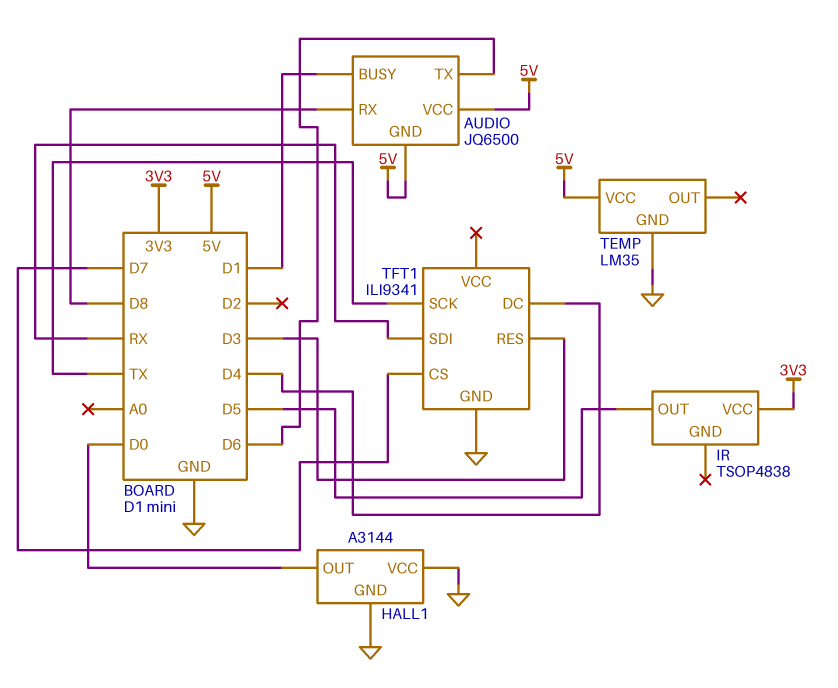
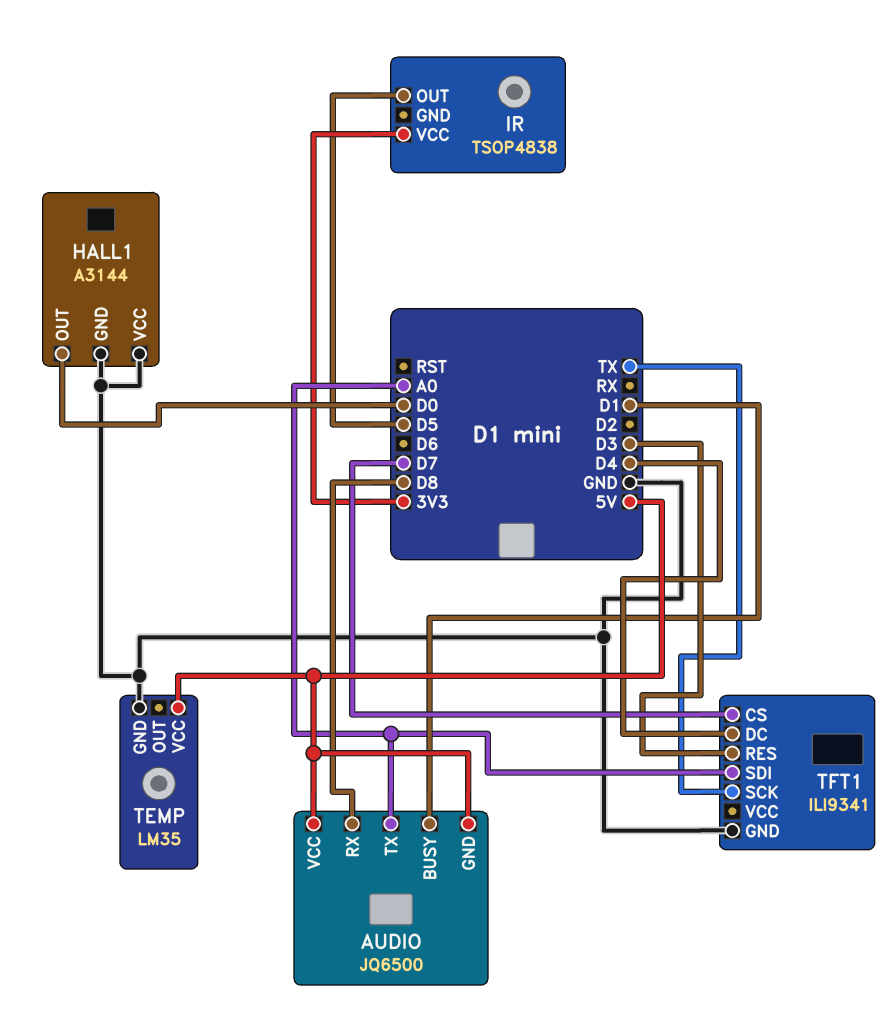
AUDIO pin TX: D6 -> A0
TFT1 pin SDI: RX -> A0

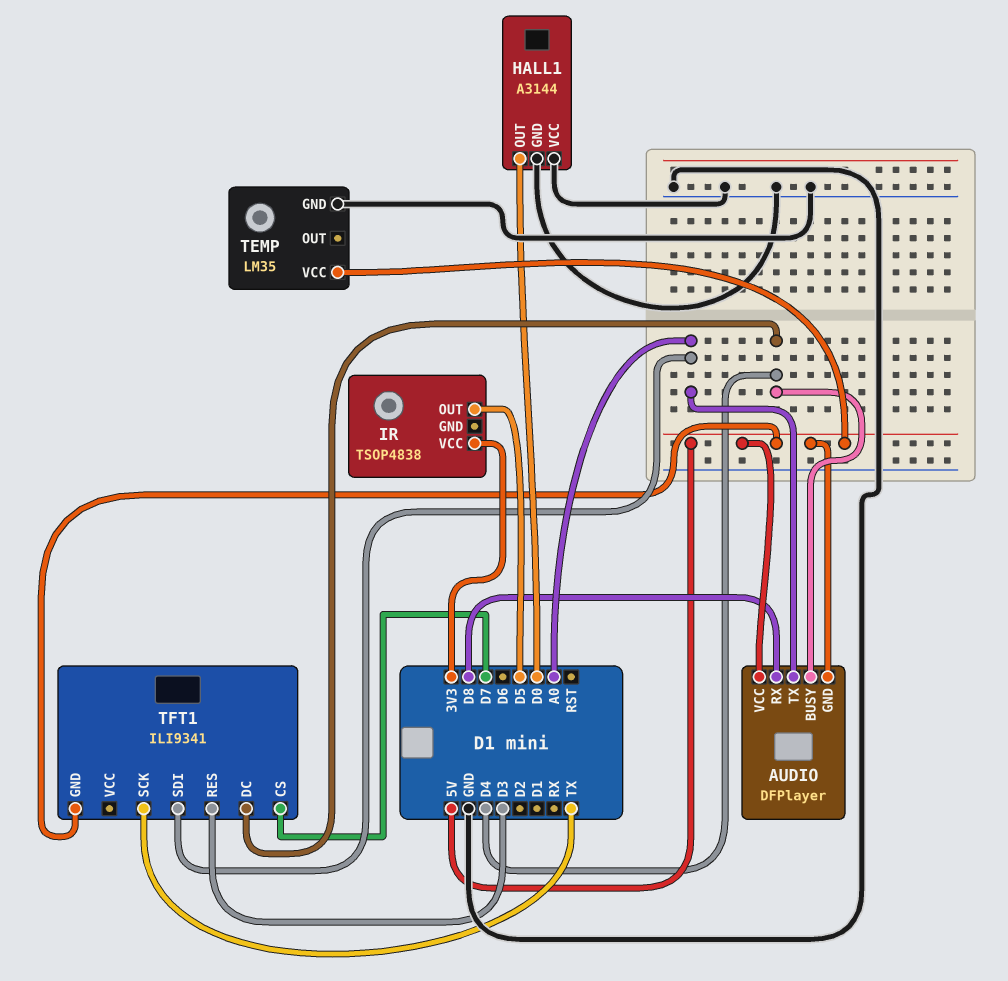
AUDIO: JQ6500 -> DFPlayer
AUDIO pin BUSY: D1 -> D4
TFT1 pin GND: GND -> 5V

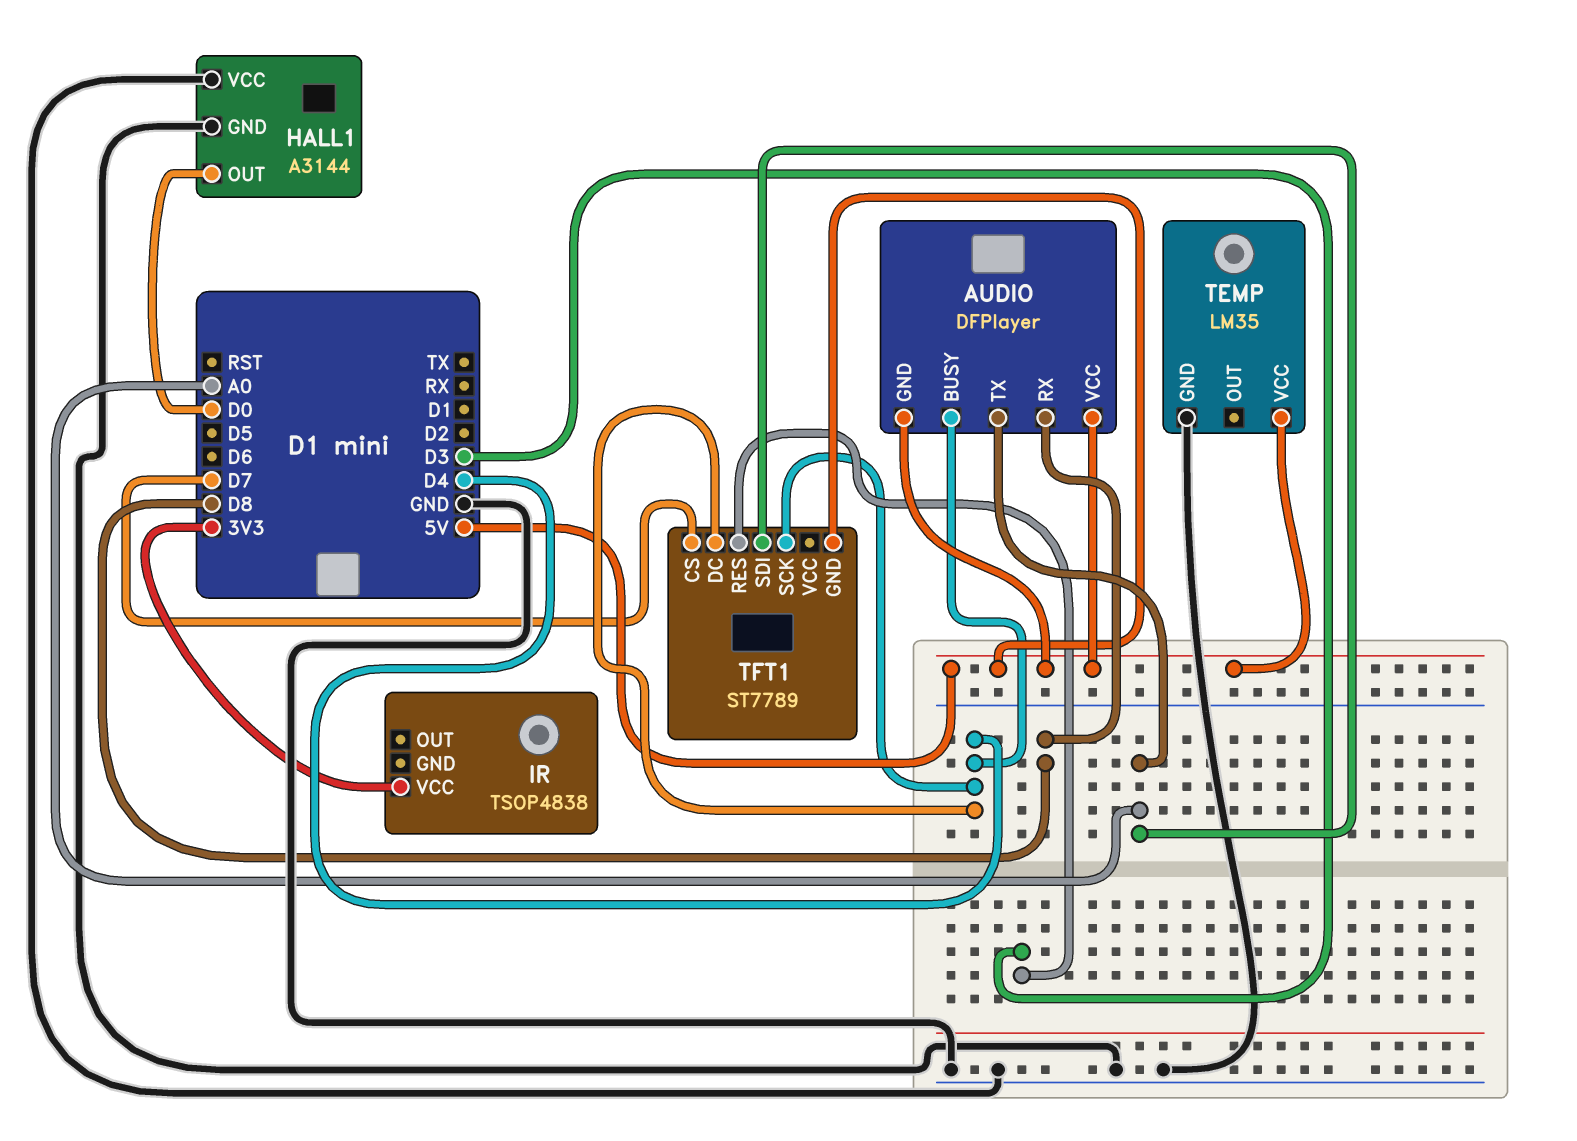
IR pin OUT: D5 -> none
TFT1: ILI9341 -> ST7789
TFT1 pin SCK: TX -> D4

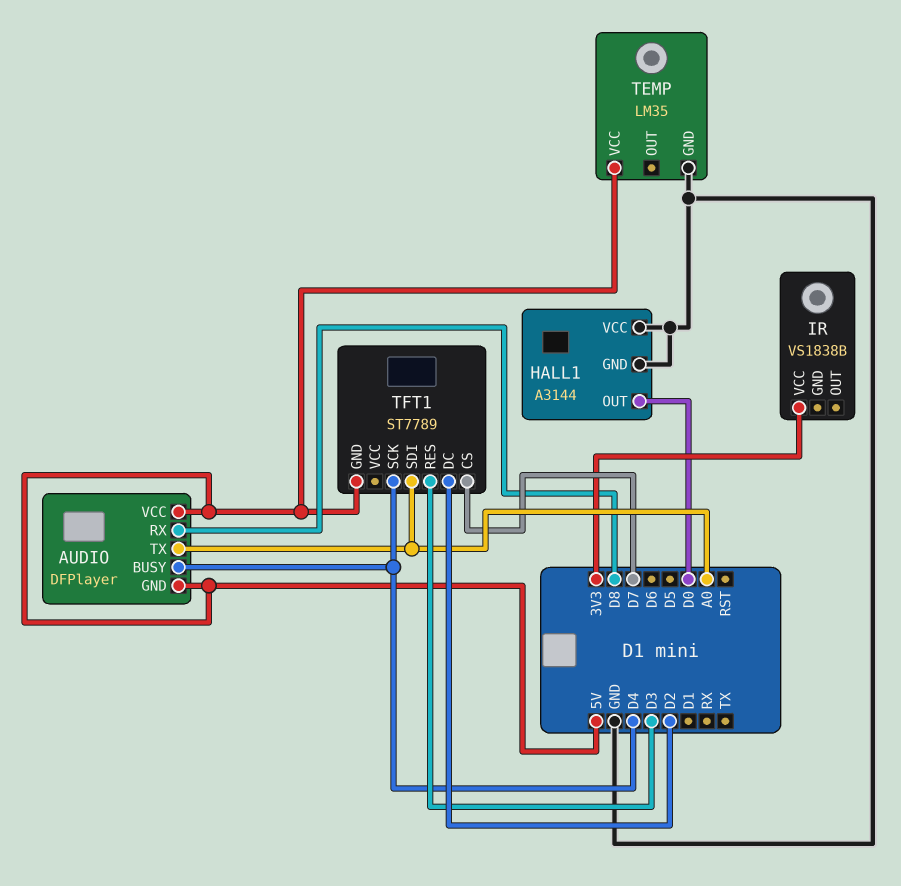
IR: TSOP4838 -> VS1838B
TFT1 pin DC: D4 -> D2

